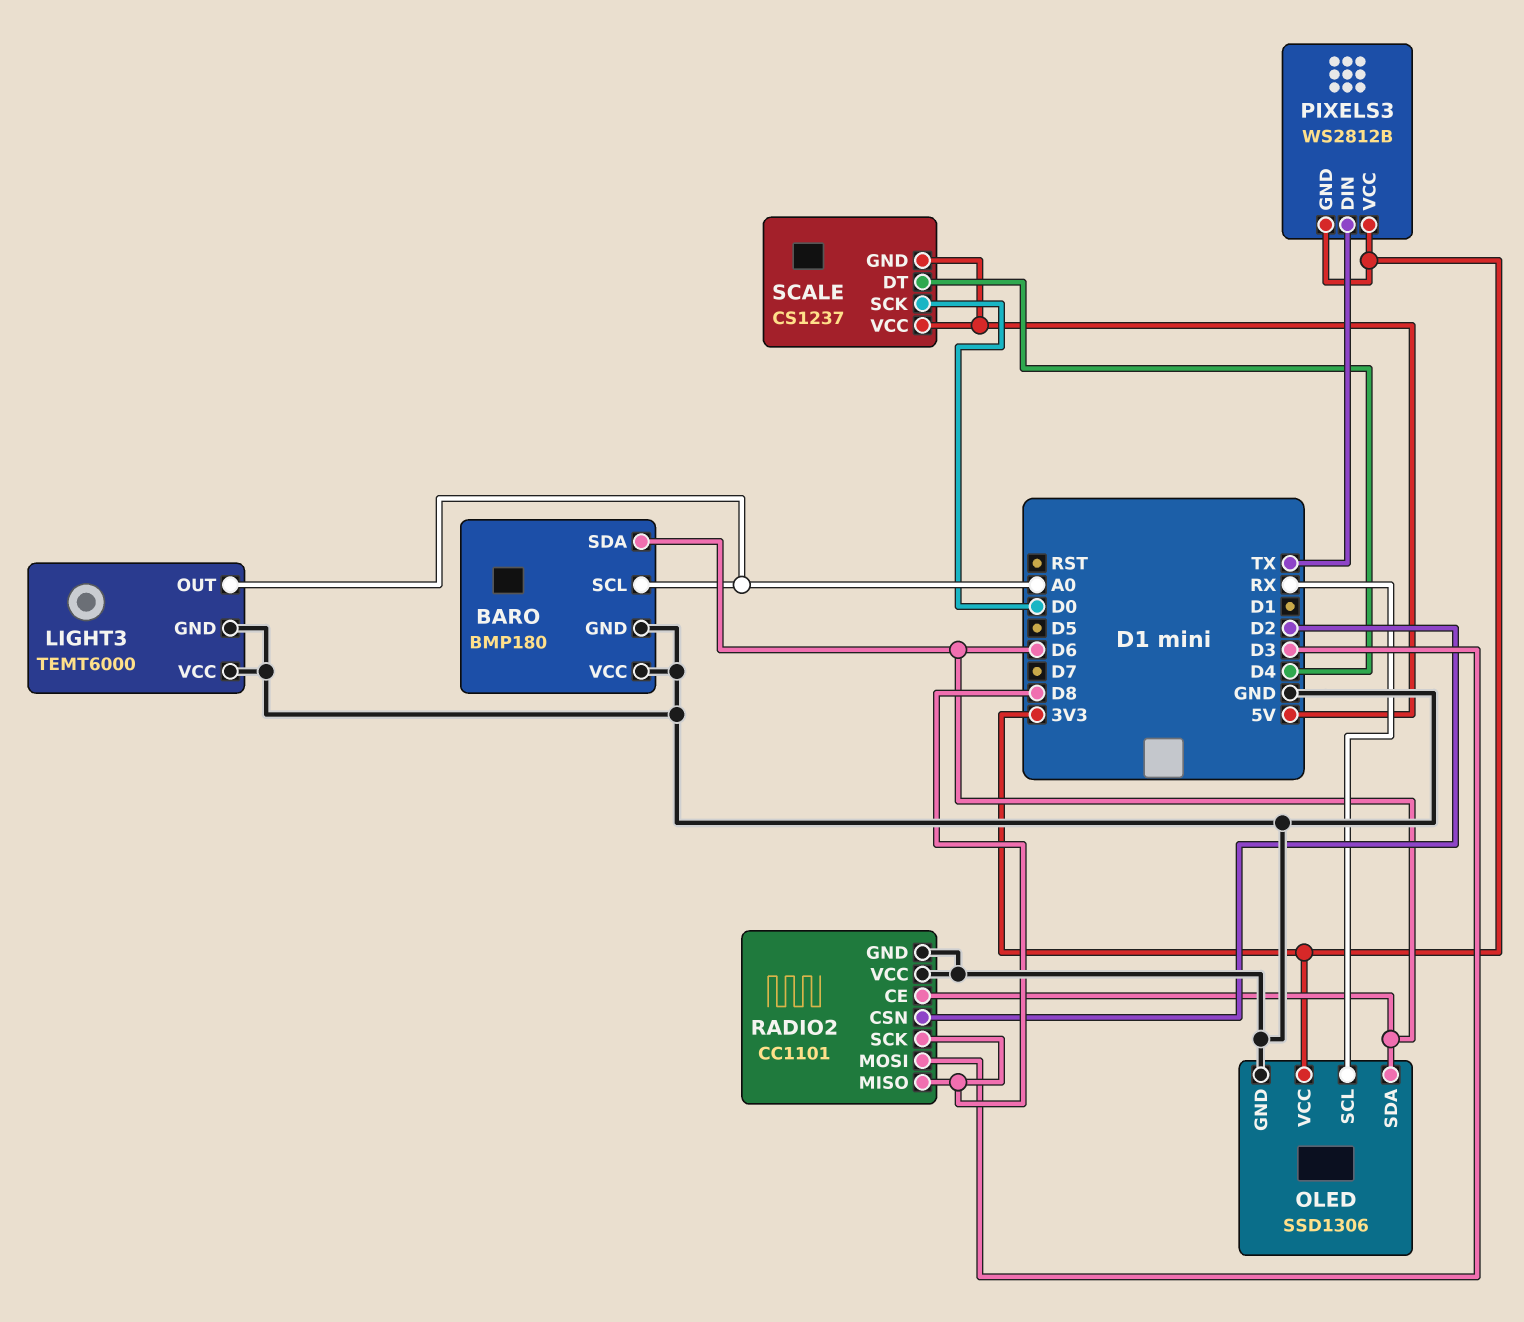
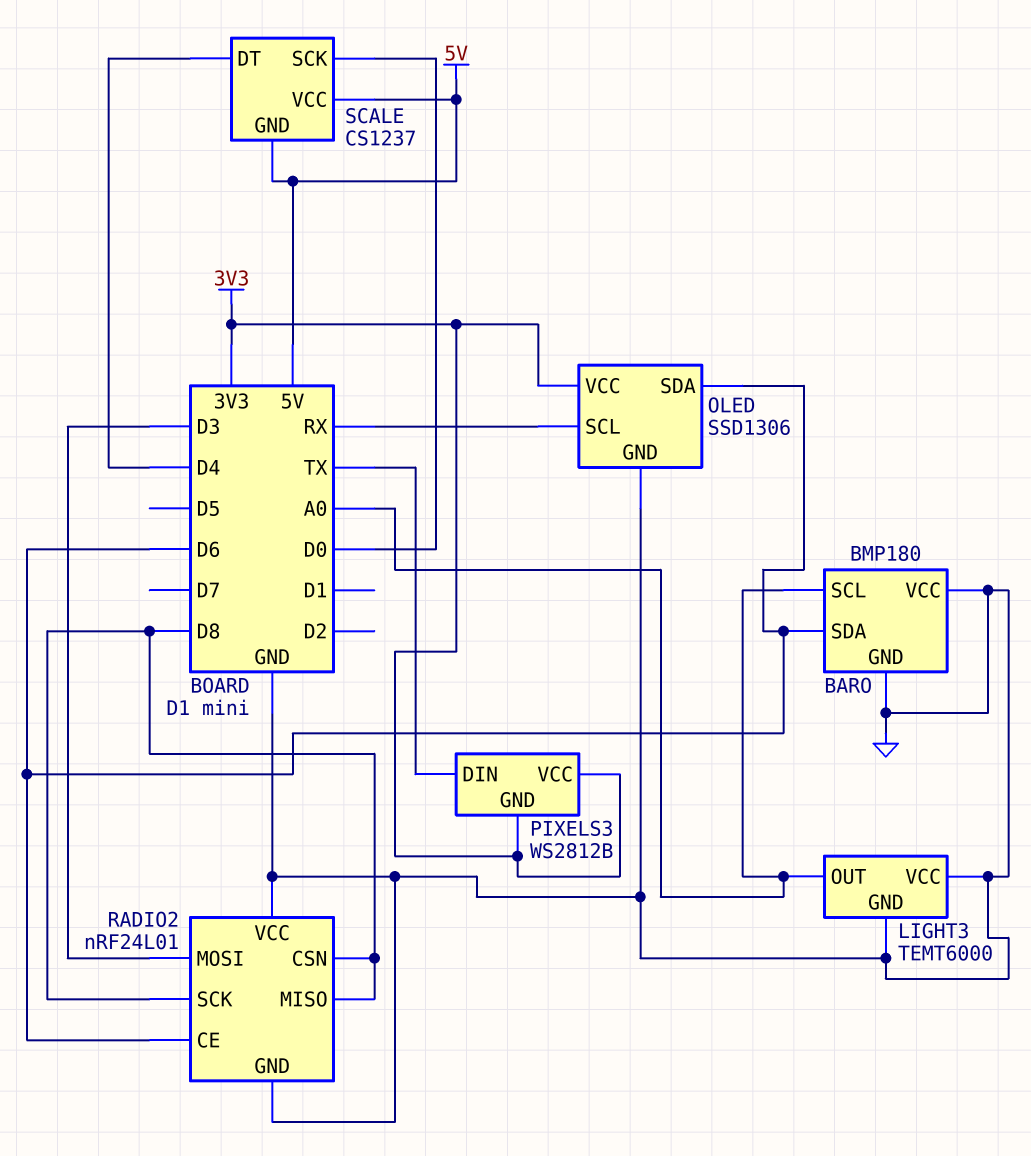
RADIO2: CC1101 -> nRF24L01
RADIO2 pin CSN: D2 -> D8

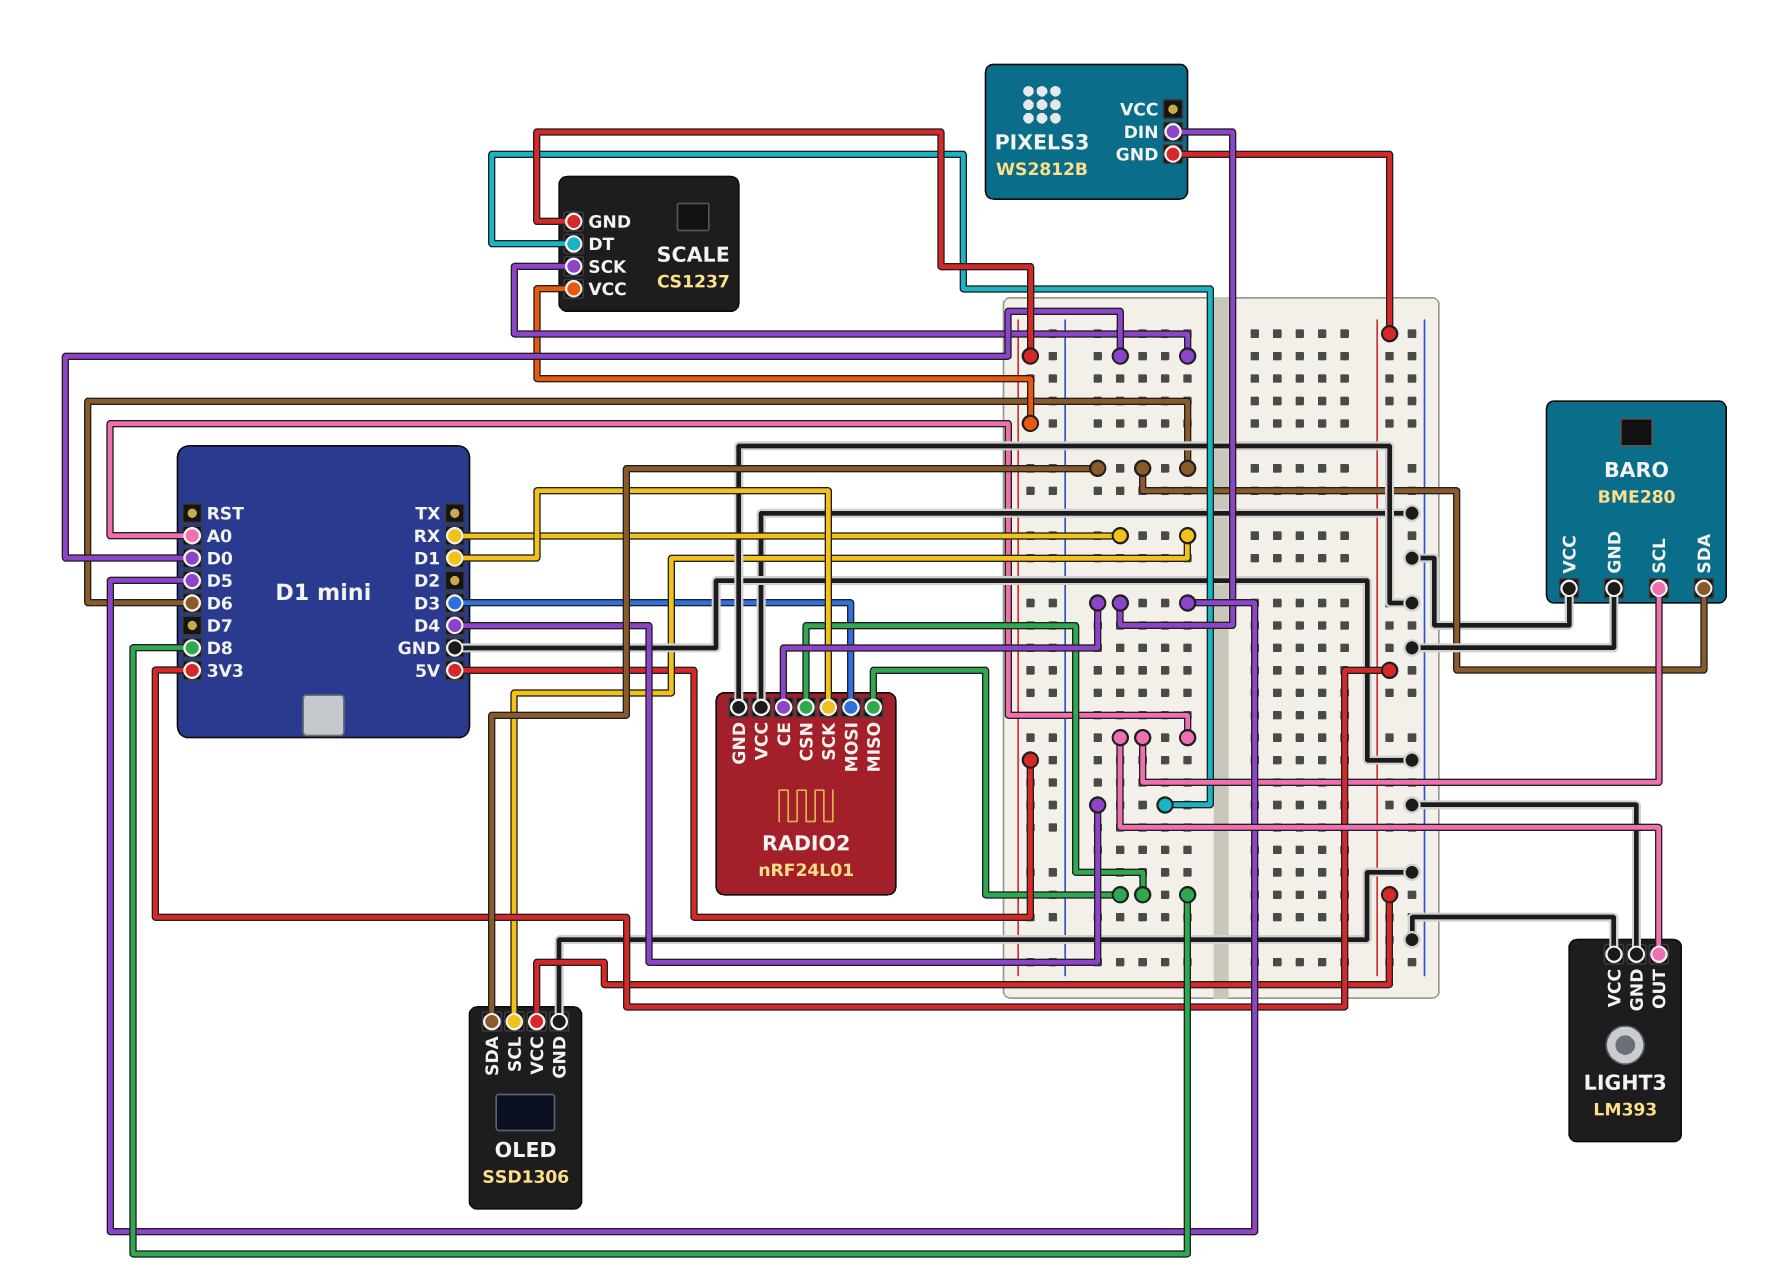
BARO: BMP180 -> BME280
LIGHT3: TEMT6000 -> LM393
PIXELS3 pin DIN: TX -> D5
PIXELS3 pin VCC: 3V3 -> none
RADIO2 pin CE: D6 -> D5
RADIO2 pin SCK: D8 -> D1

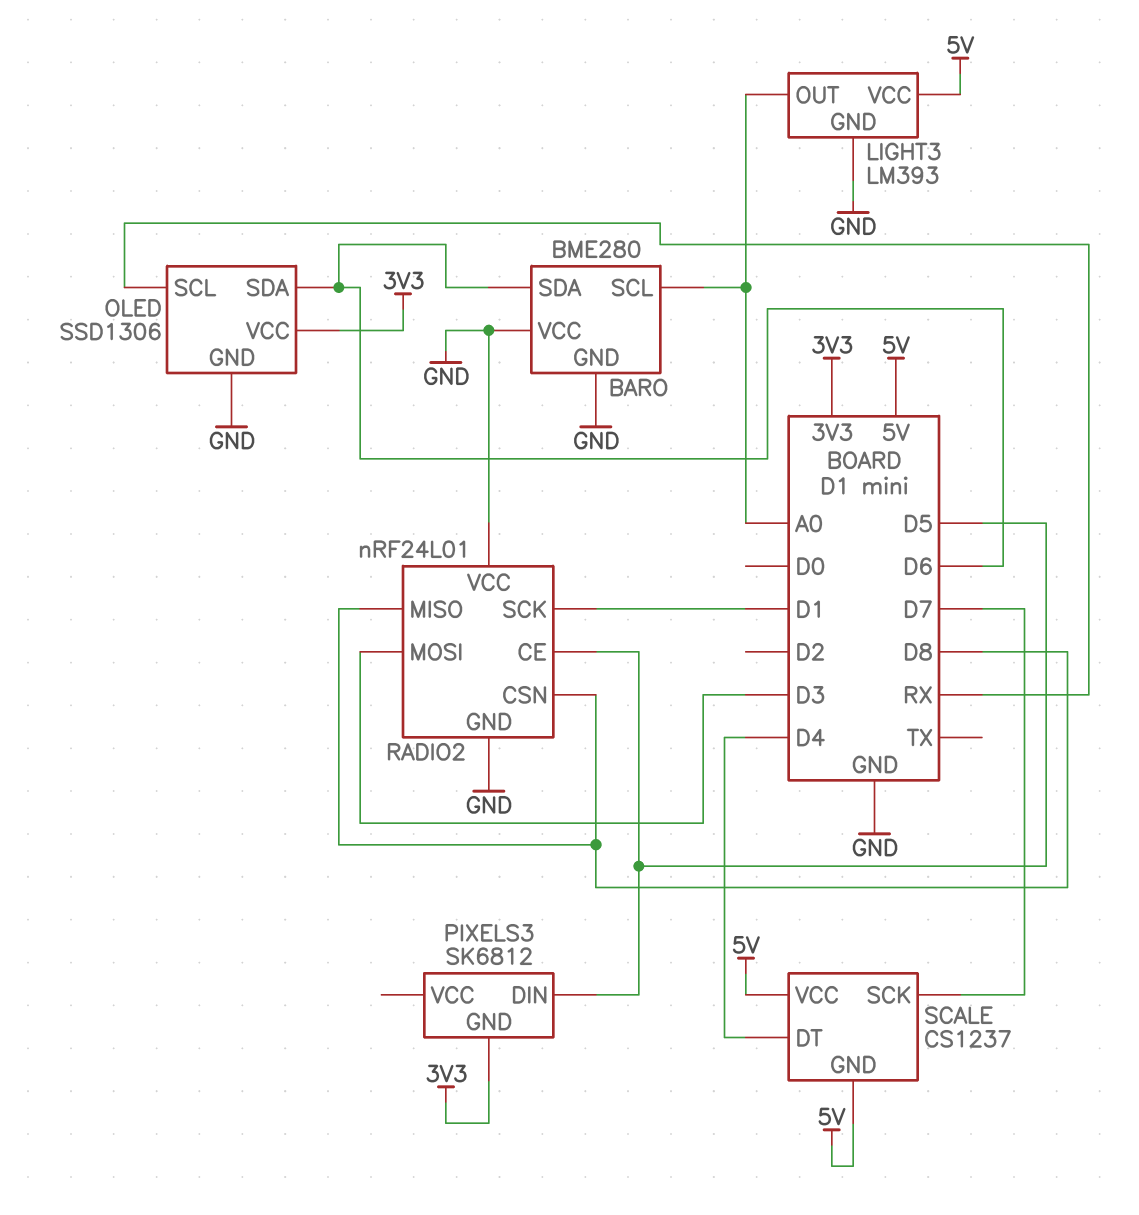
LIGHT3 pin VCC: GND -> 5V
PIXELS3: WS2812B -> SK6812
SCALE pin SCK: D0 -> D7

